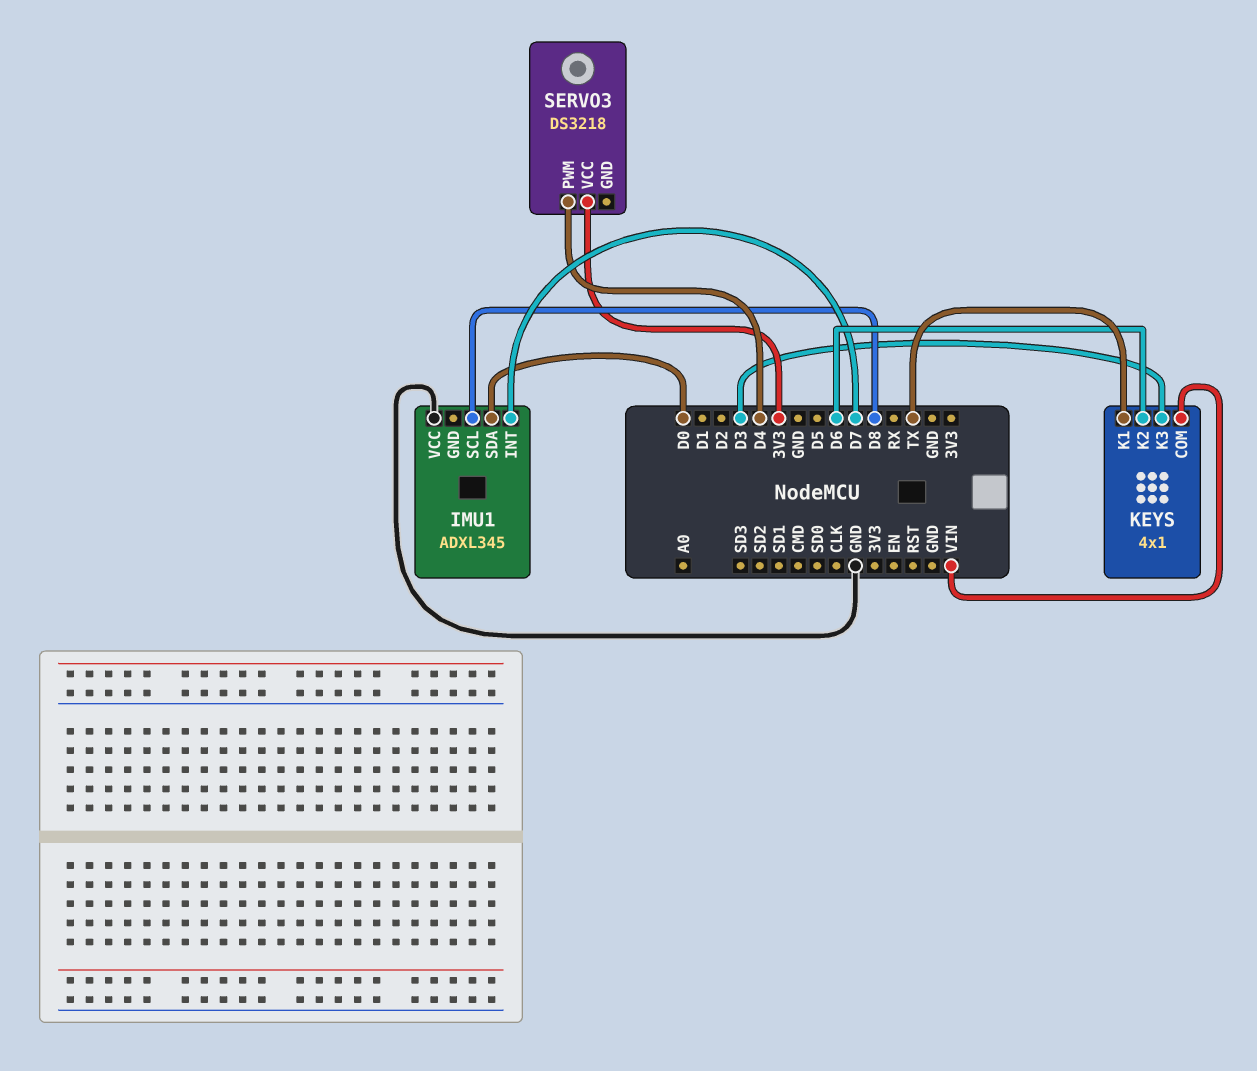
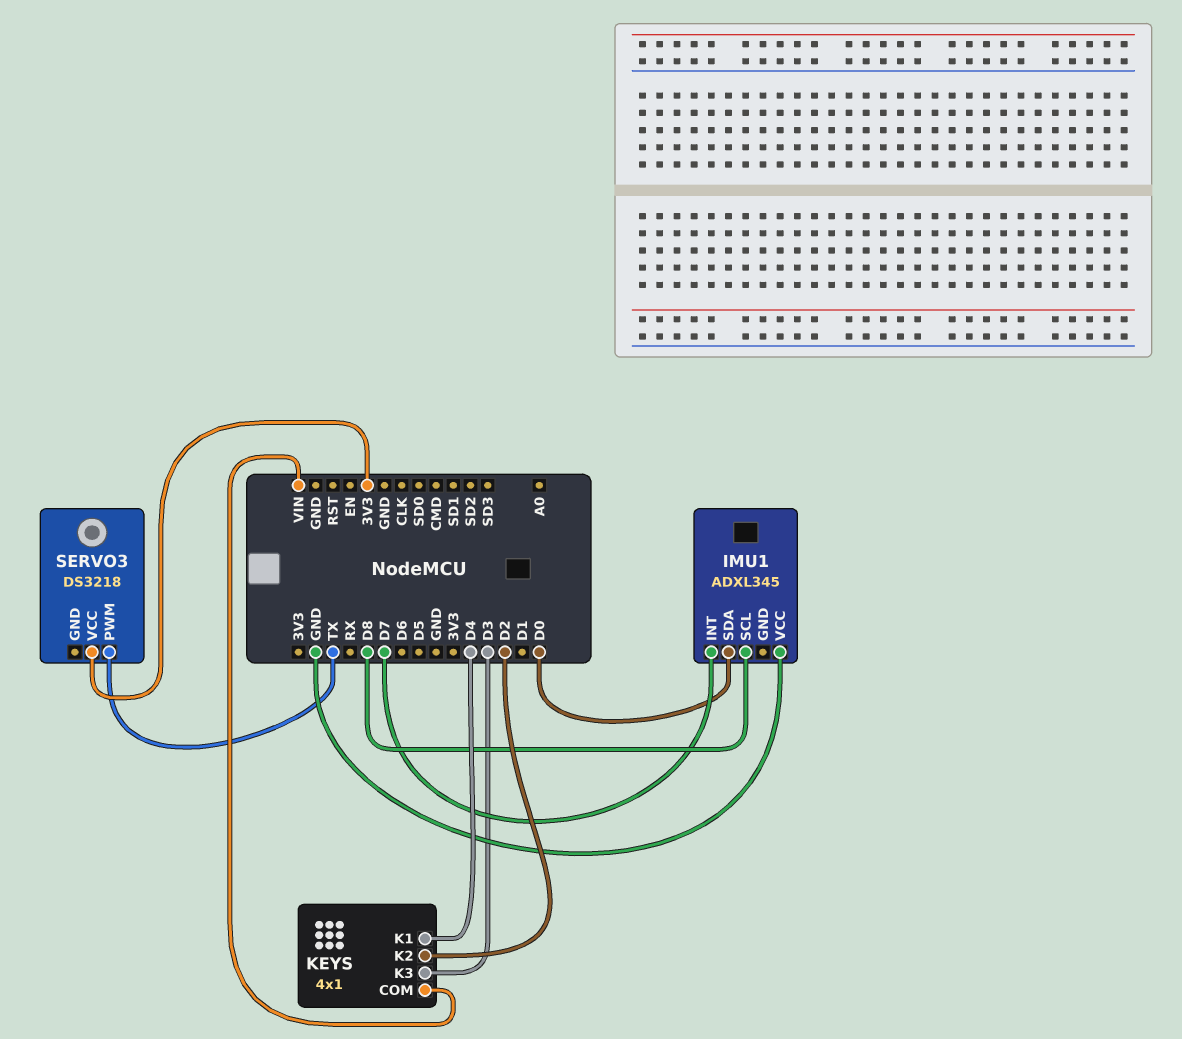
KEYS pin K1: TX -> D4
KEYS pin K2: D6 -> D2
SERVO3 pin PWM: D4 -> TX

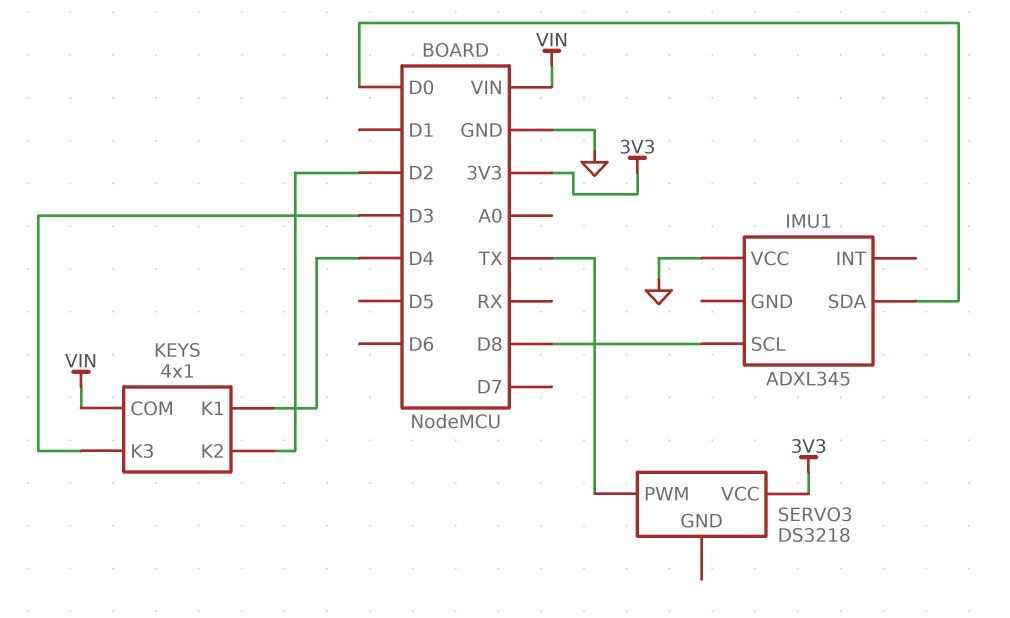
IMU1 pin INT: D7 -> none

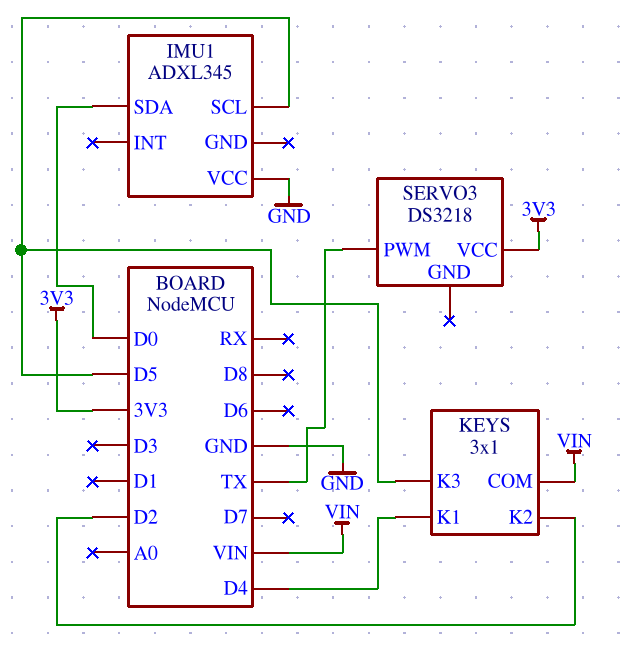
IMU1 pin SCL: D8 -> D5
KEYS: 4x1 -> 3x1
KEYS pin K3: D3 -> D5

